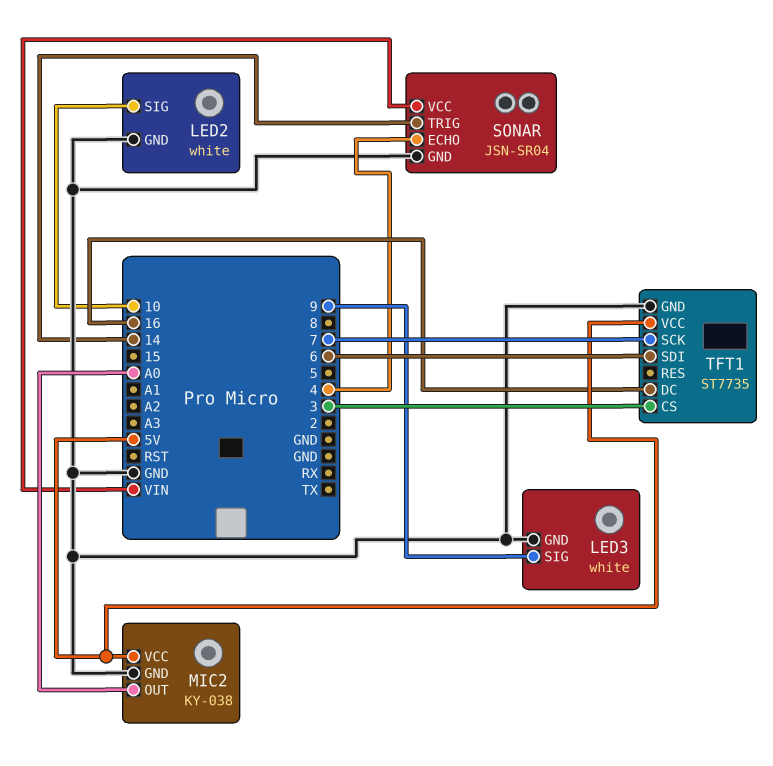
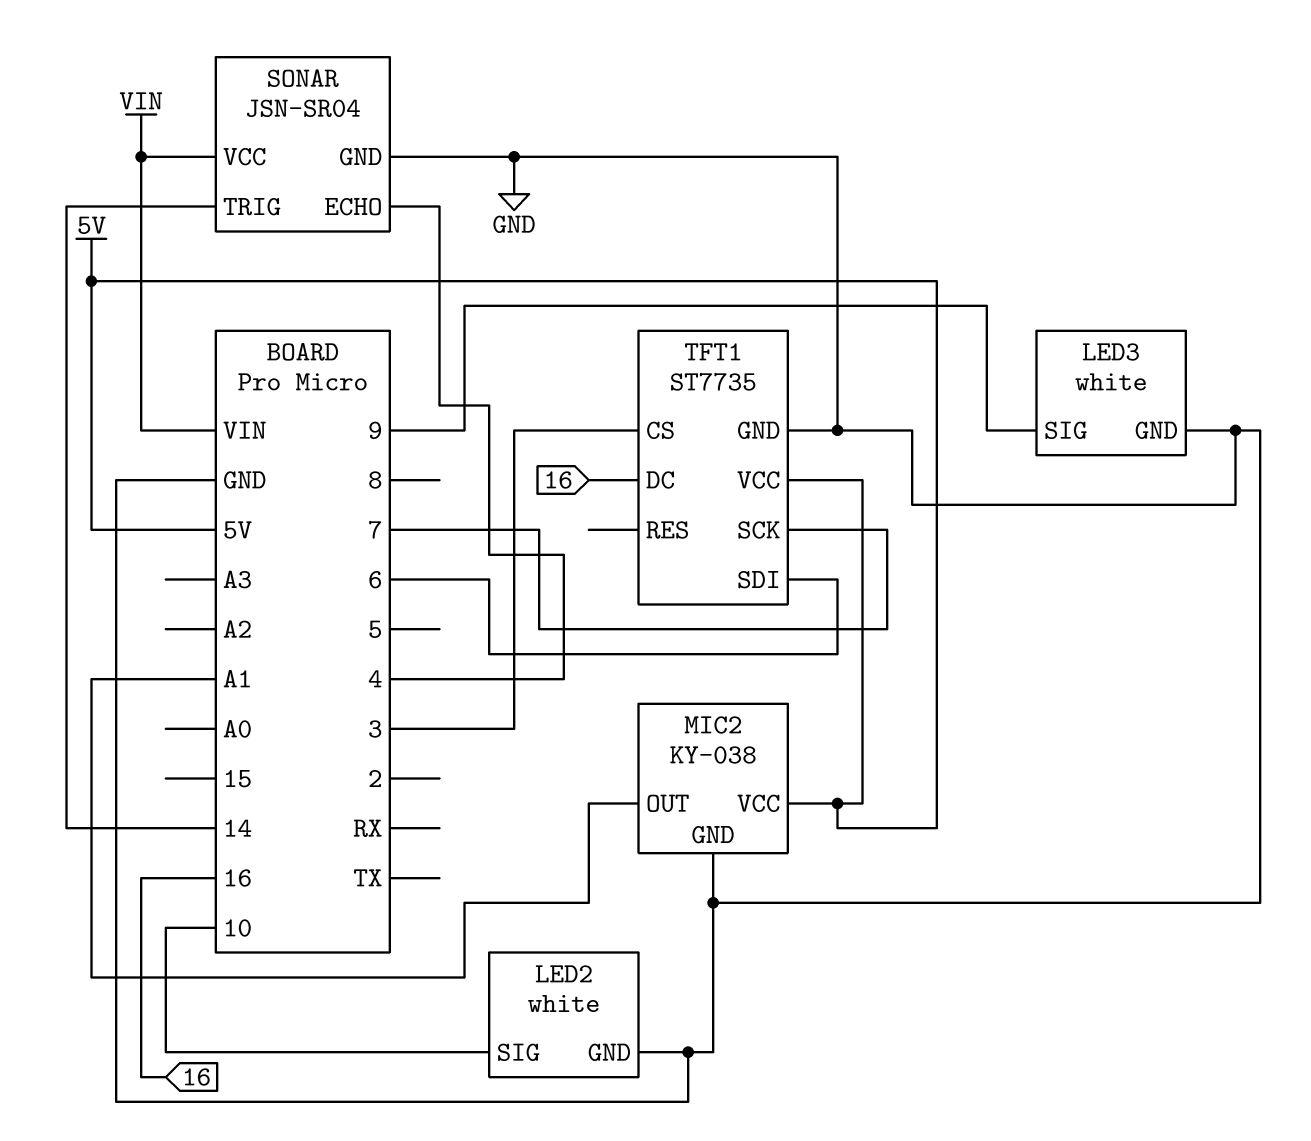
MIC2 pin OUT: A0 -> A1

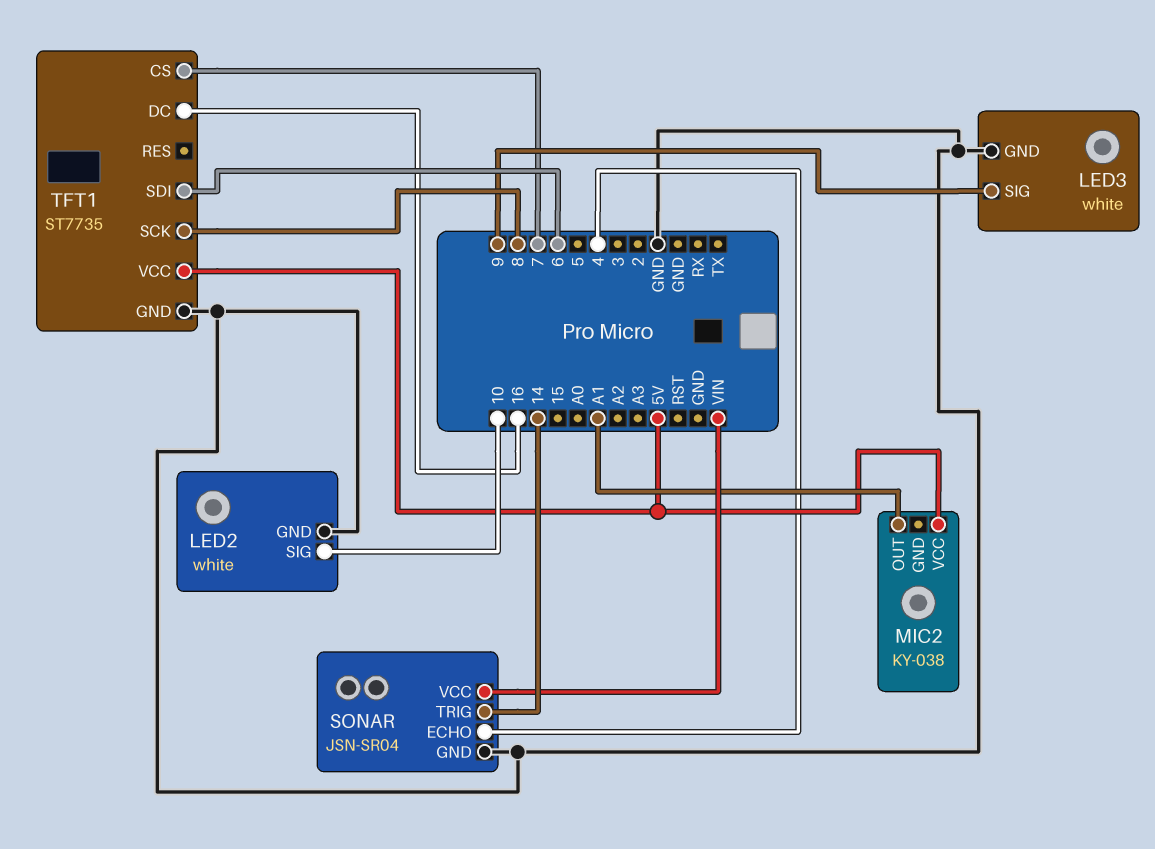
MIC2 pin GND: GND -> none
TFT1 pin CS: 3 -> 7
TFT1 pin SCK: 7 -> 8

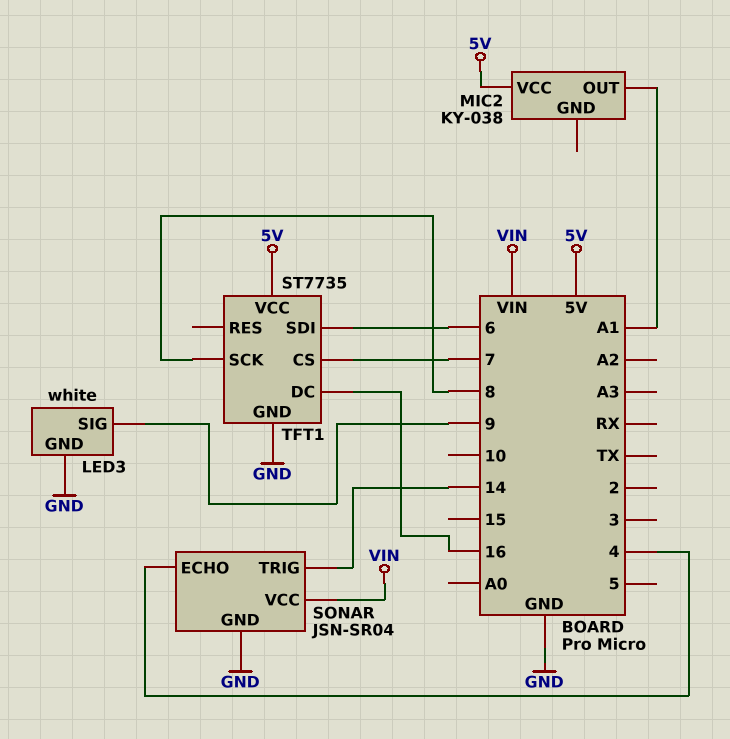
LED2: white -> none
LED2 pin GND: GND -> none
LED2 pin SIG: 10 -> none

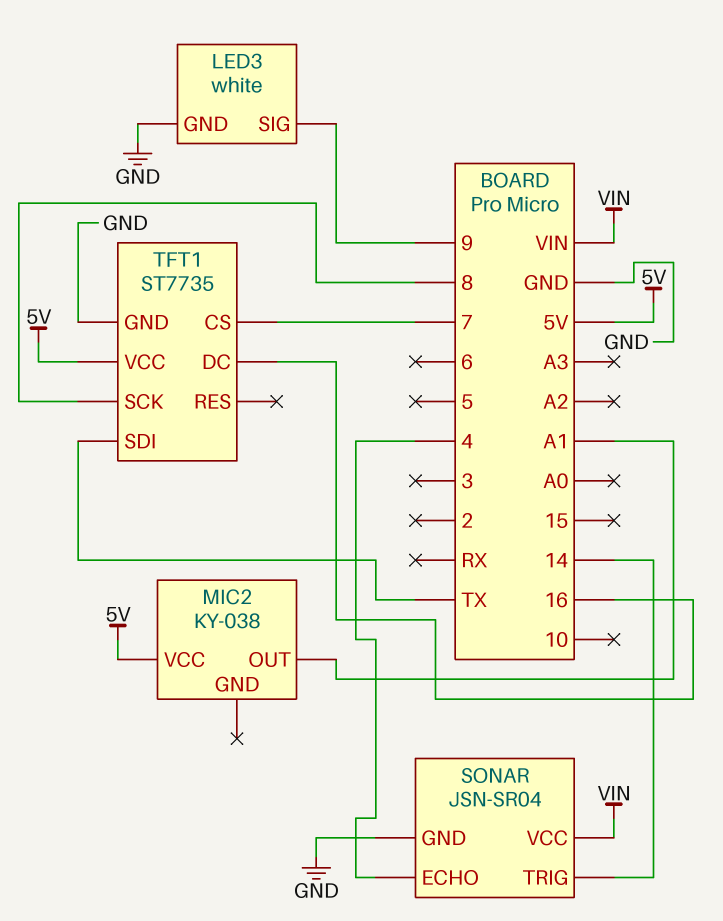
TFT1 pin SDI: 6 -> TX

